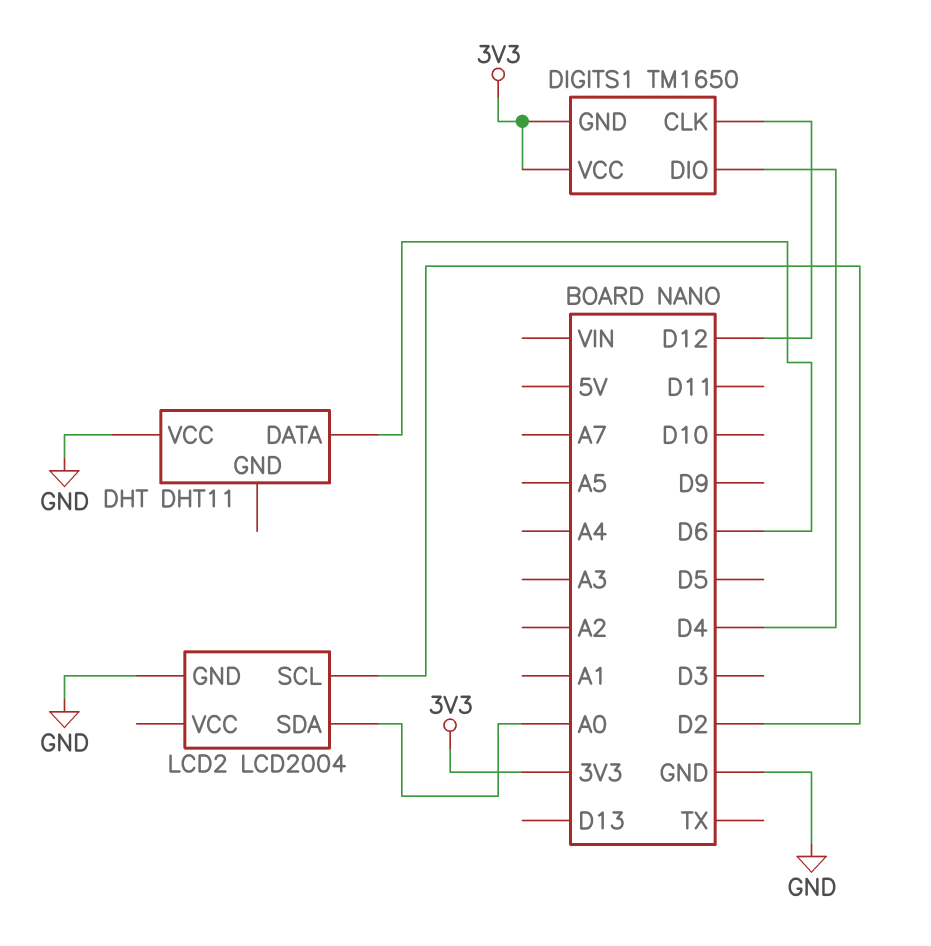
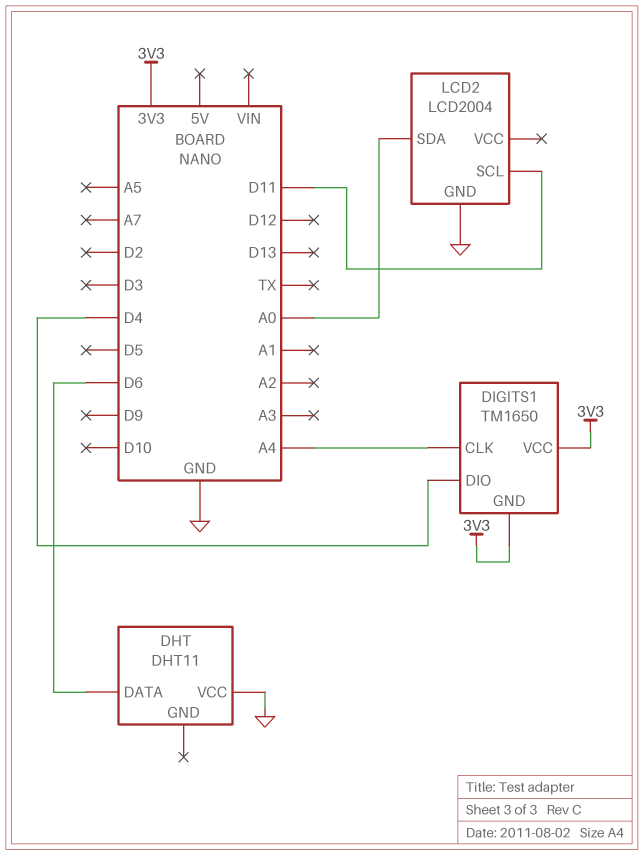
DIGITS1 pin CLK: D12 -> A4
LCD2 pin SCL: D2 -> D11

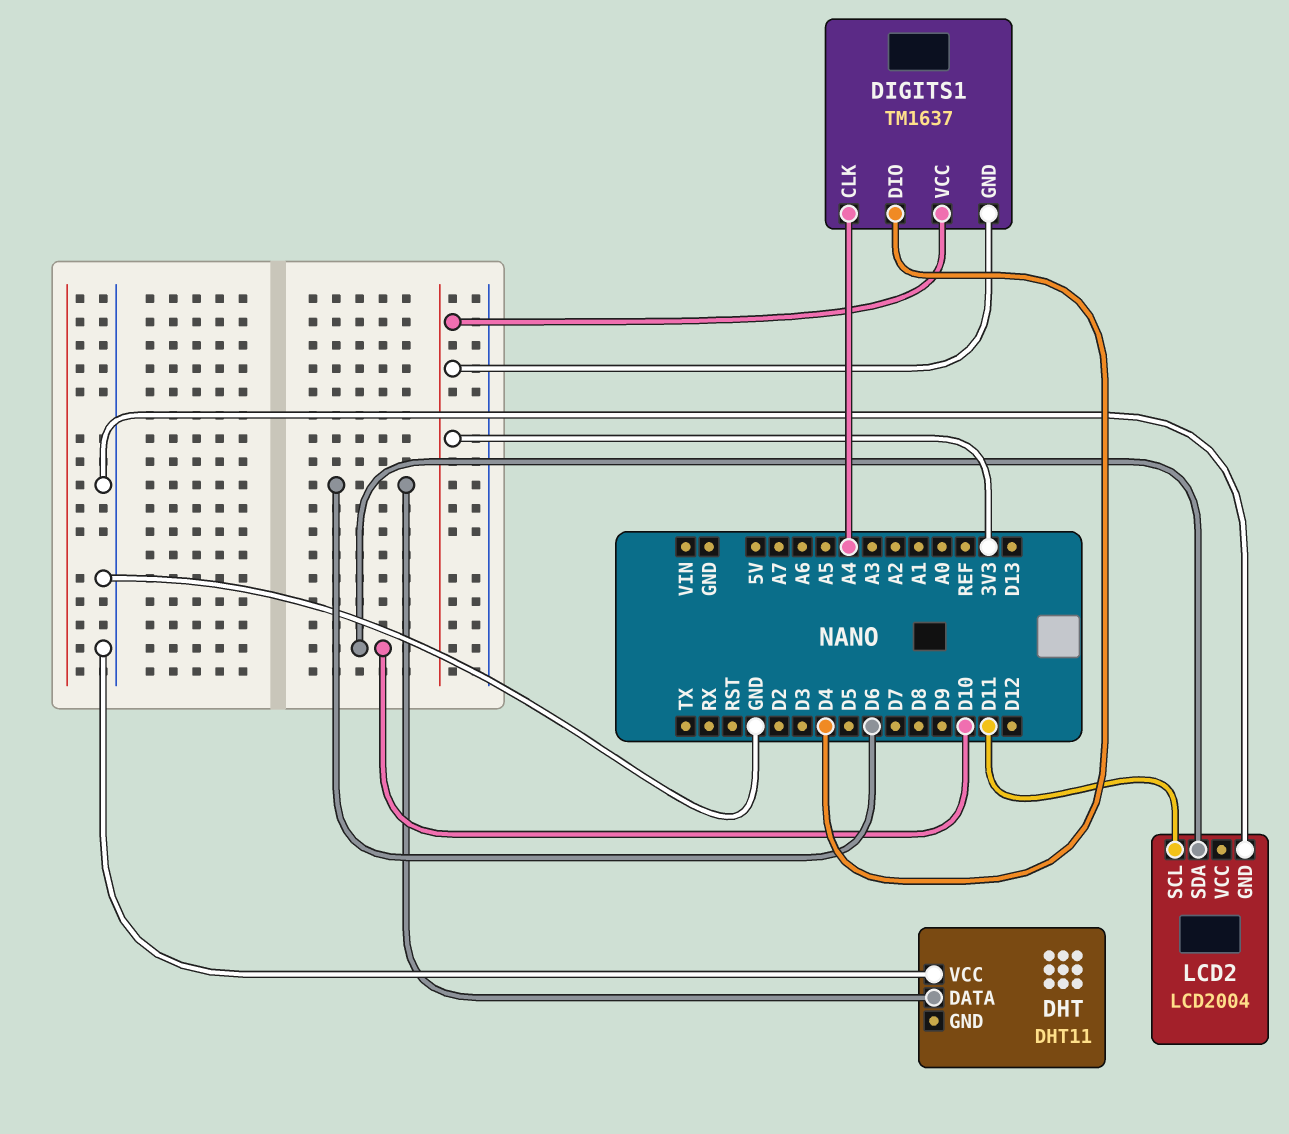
DIGITS1: TM1650 -> TM1637
LCD2 pin SDA: A0 -> D10

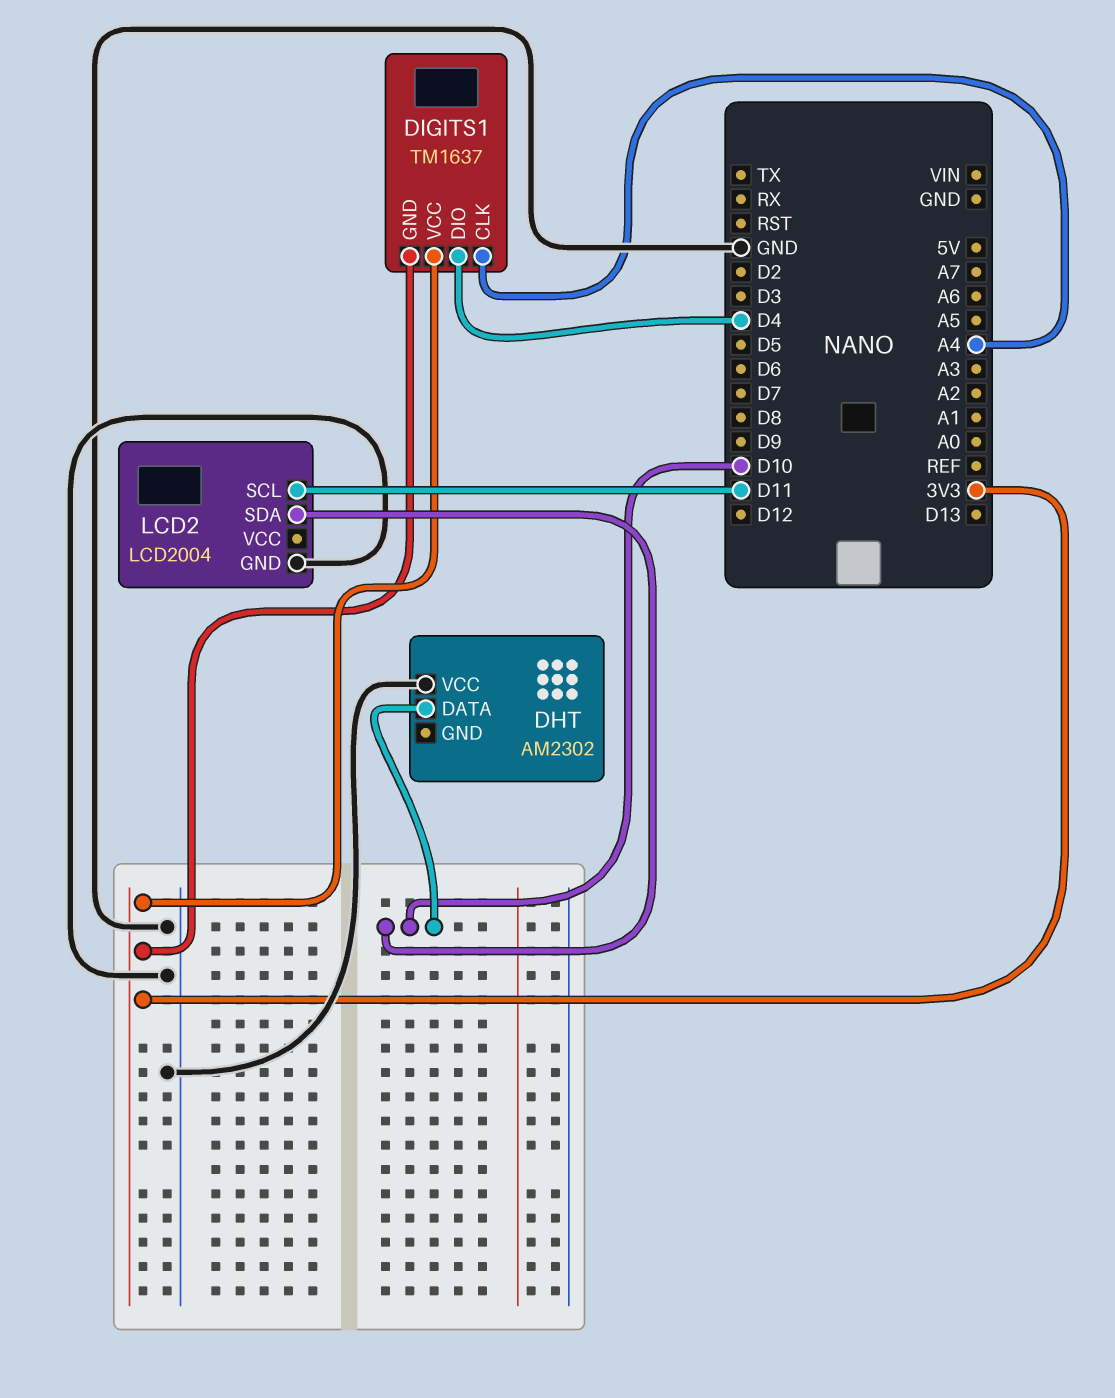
DHT: DHT11 -> AM2302
DHT pin DATA: D6 -> D10

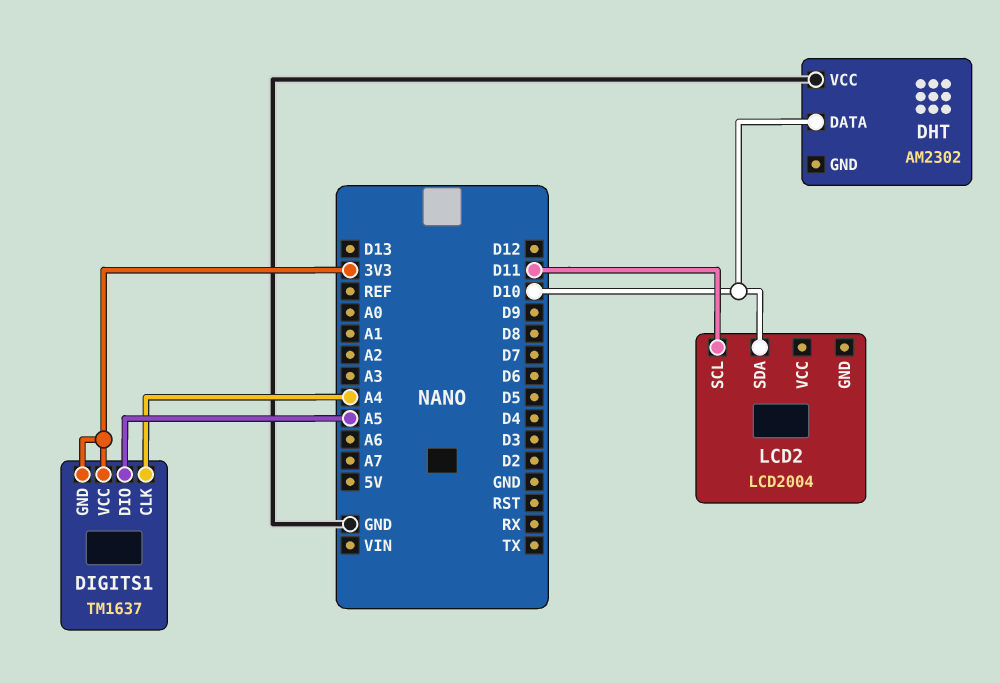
DIGITS1 pin DIO: D4 -> A5
LCD2 pin GND: GND -> none

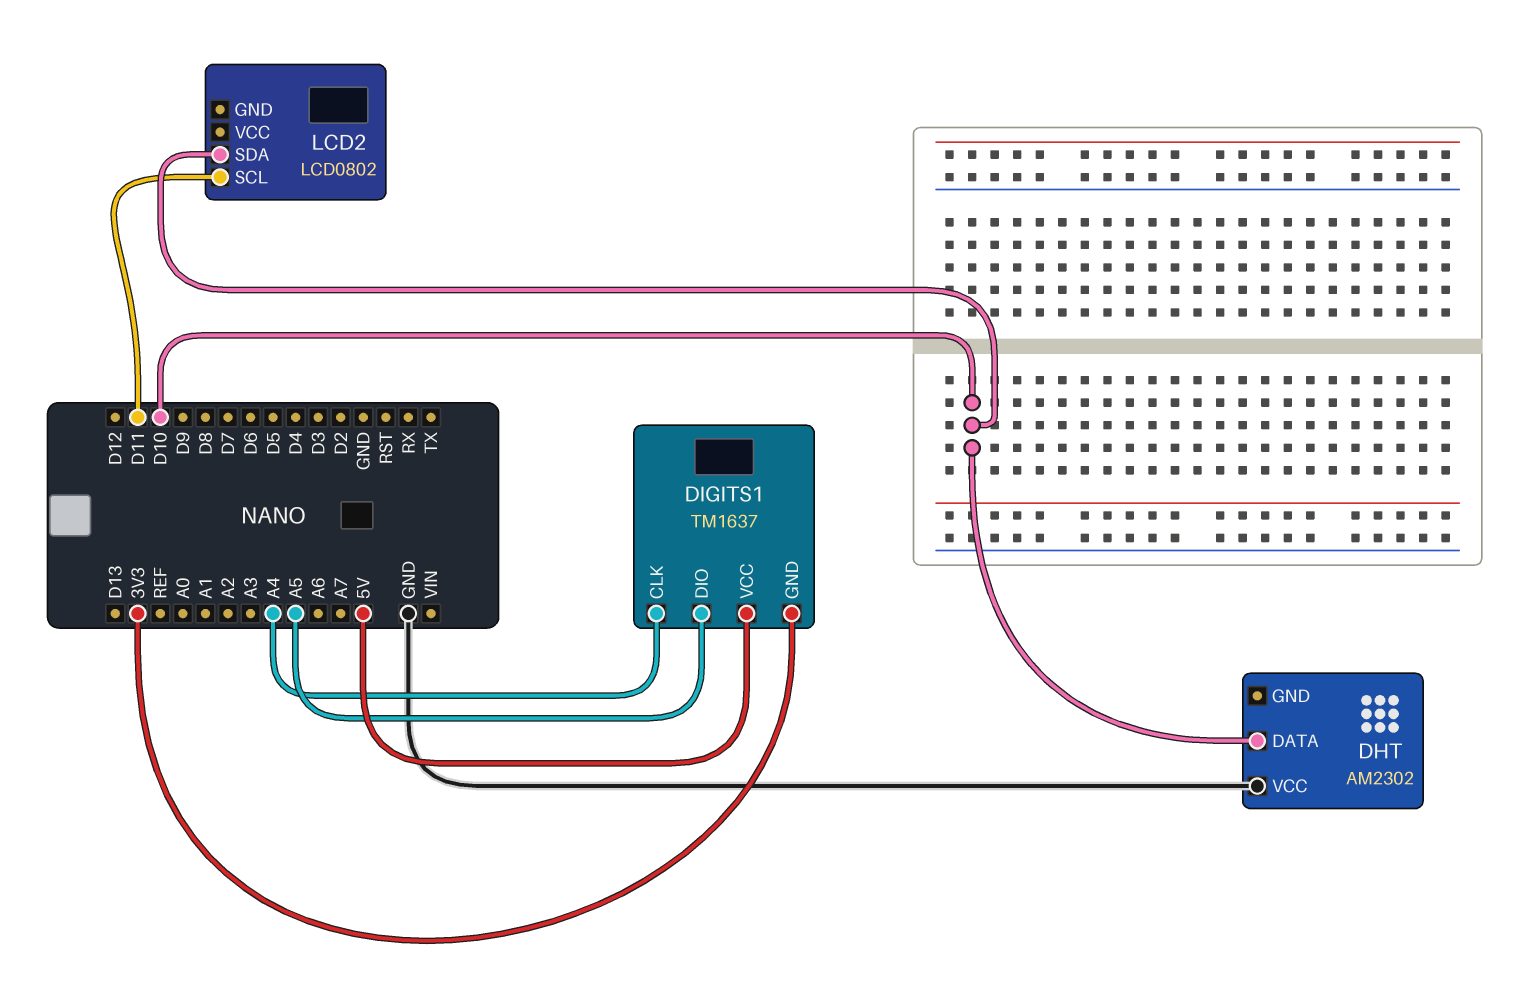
DIGITS1 pin VCC: 3V3 -> 5V
LCD2: LCD2004 -> LCD0802

